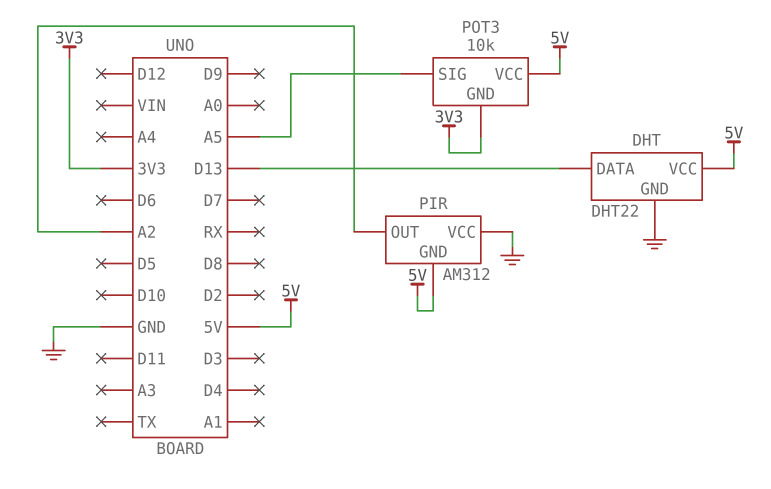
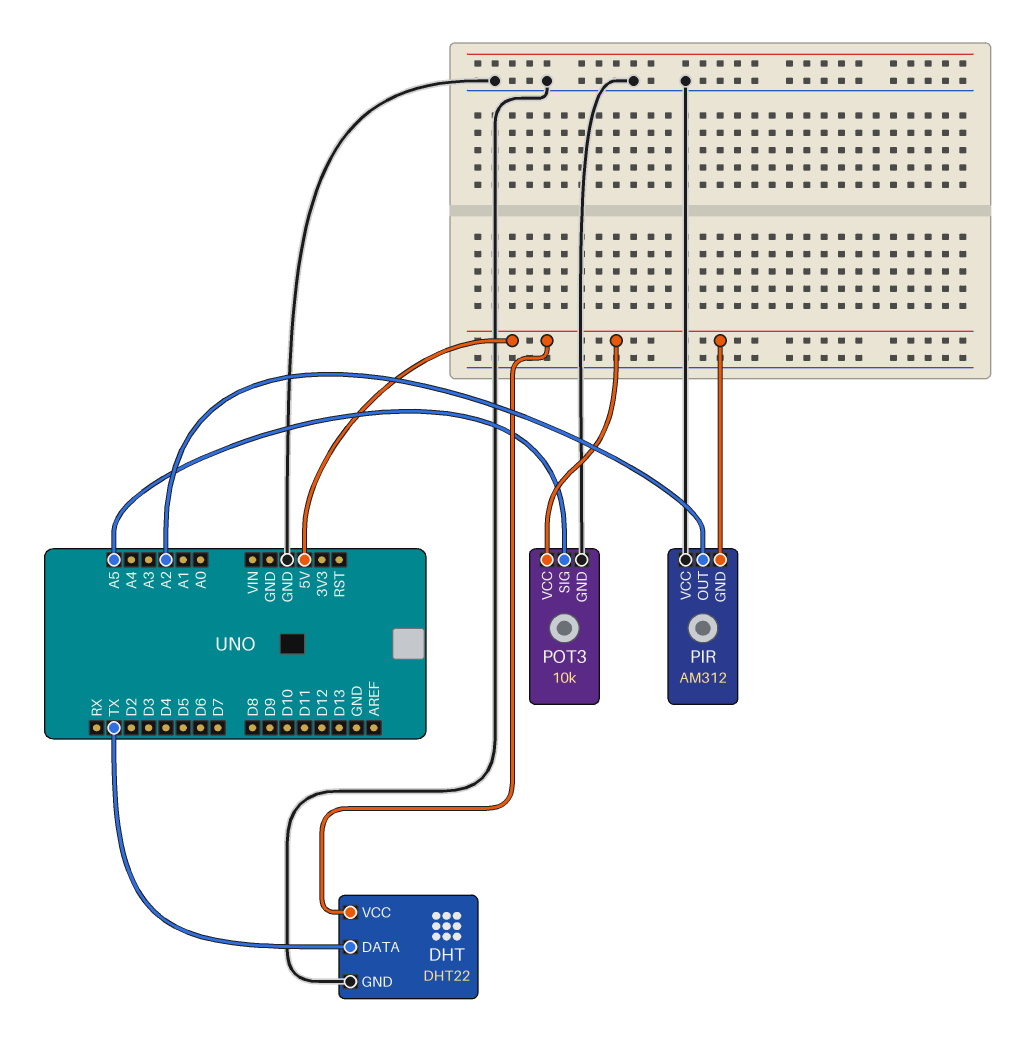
DHT pin DATA: D13 -> TX
POT3 pin GND: 3V3 -> GND

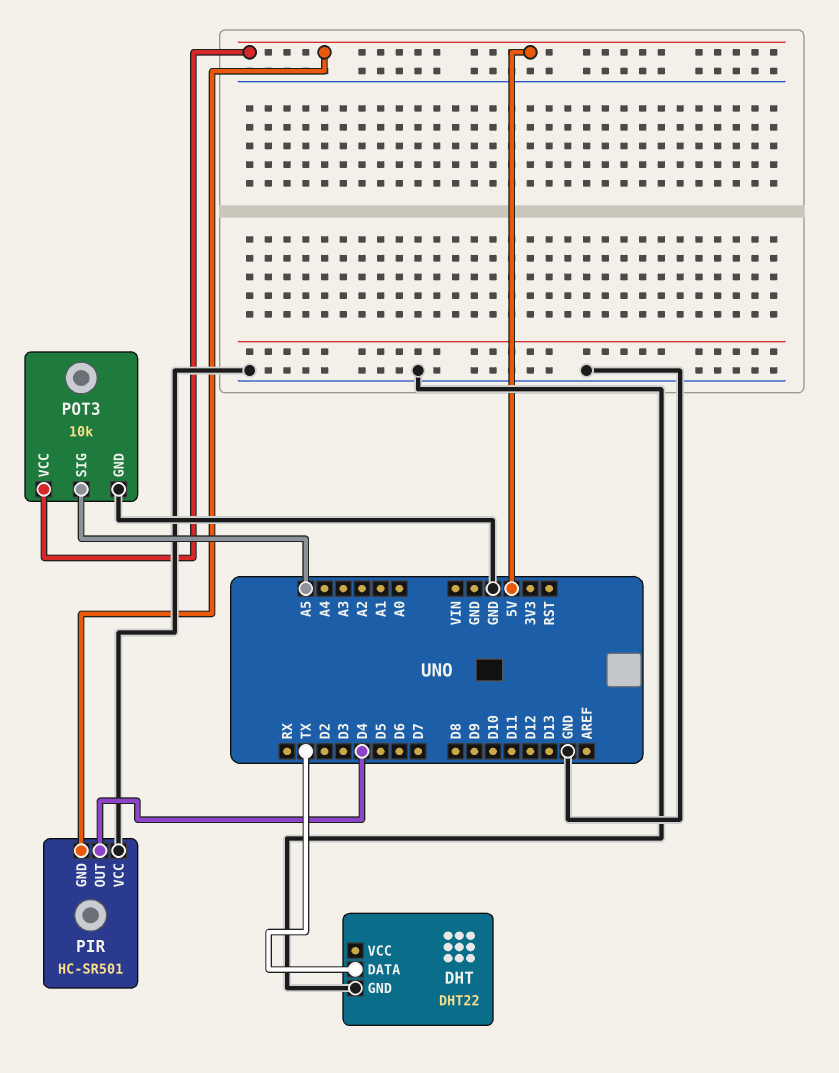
DHT pin VCC: 5V -> none
PIR: AM312 -> HC-SR501
PIR pin OUT: A2 -> D4

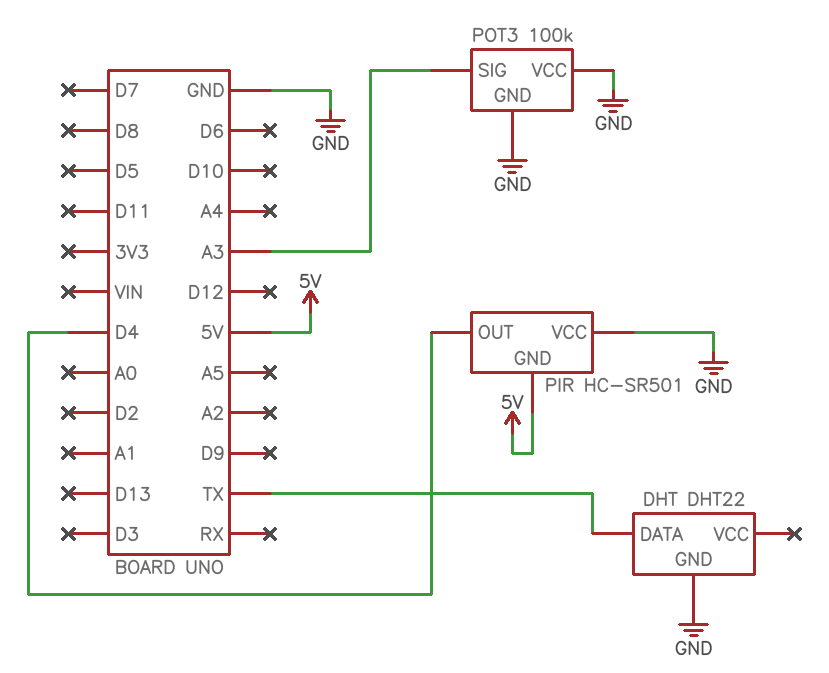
POT3: 10k -> 100k
POT3 pin SIG: A5 -> A3
POT3 pin VCC: 5V -> GND

